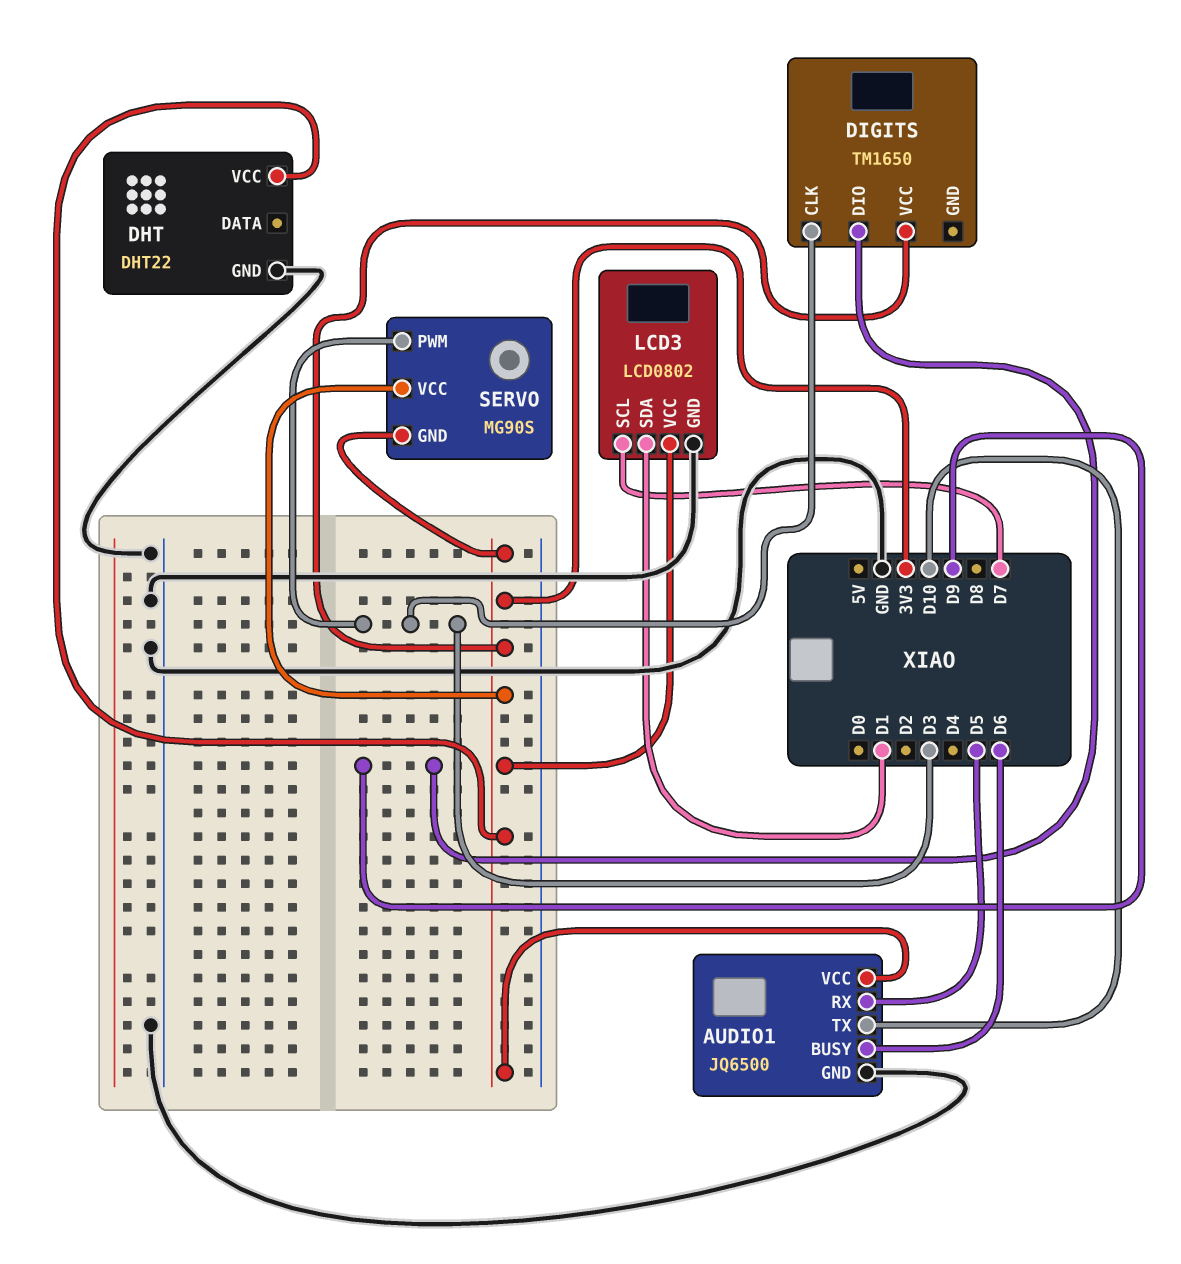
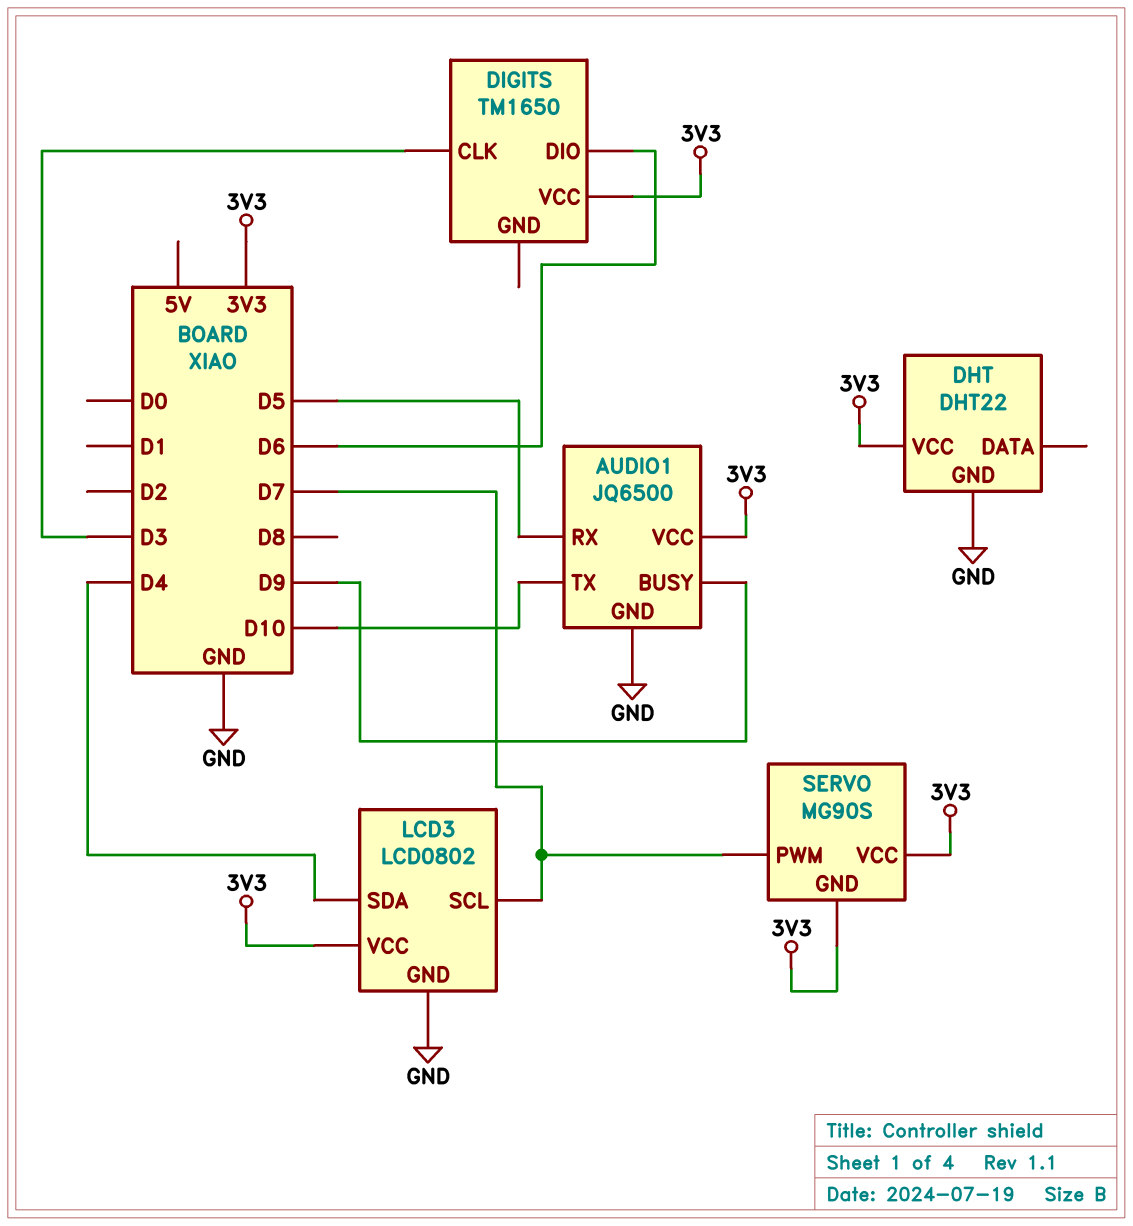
AUDIO1 pin BUSY: D6 -> D9
DIGITS pin DIO: D9 -> D6
LCD3 pin SDA: D1 -> D4
SERVO pin PWM: D3 -> D7

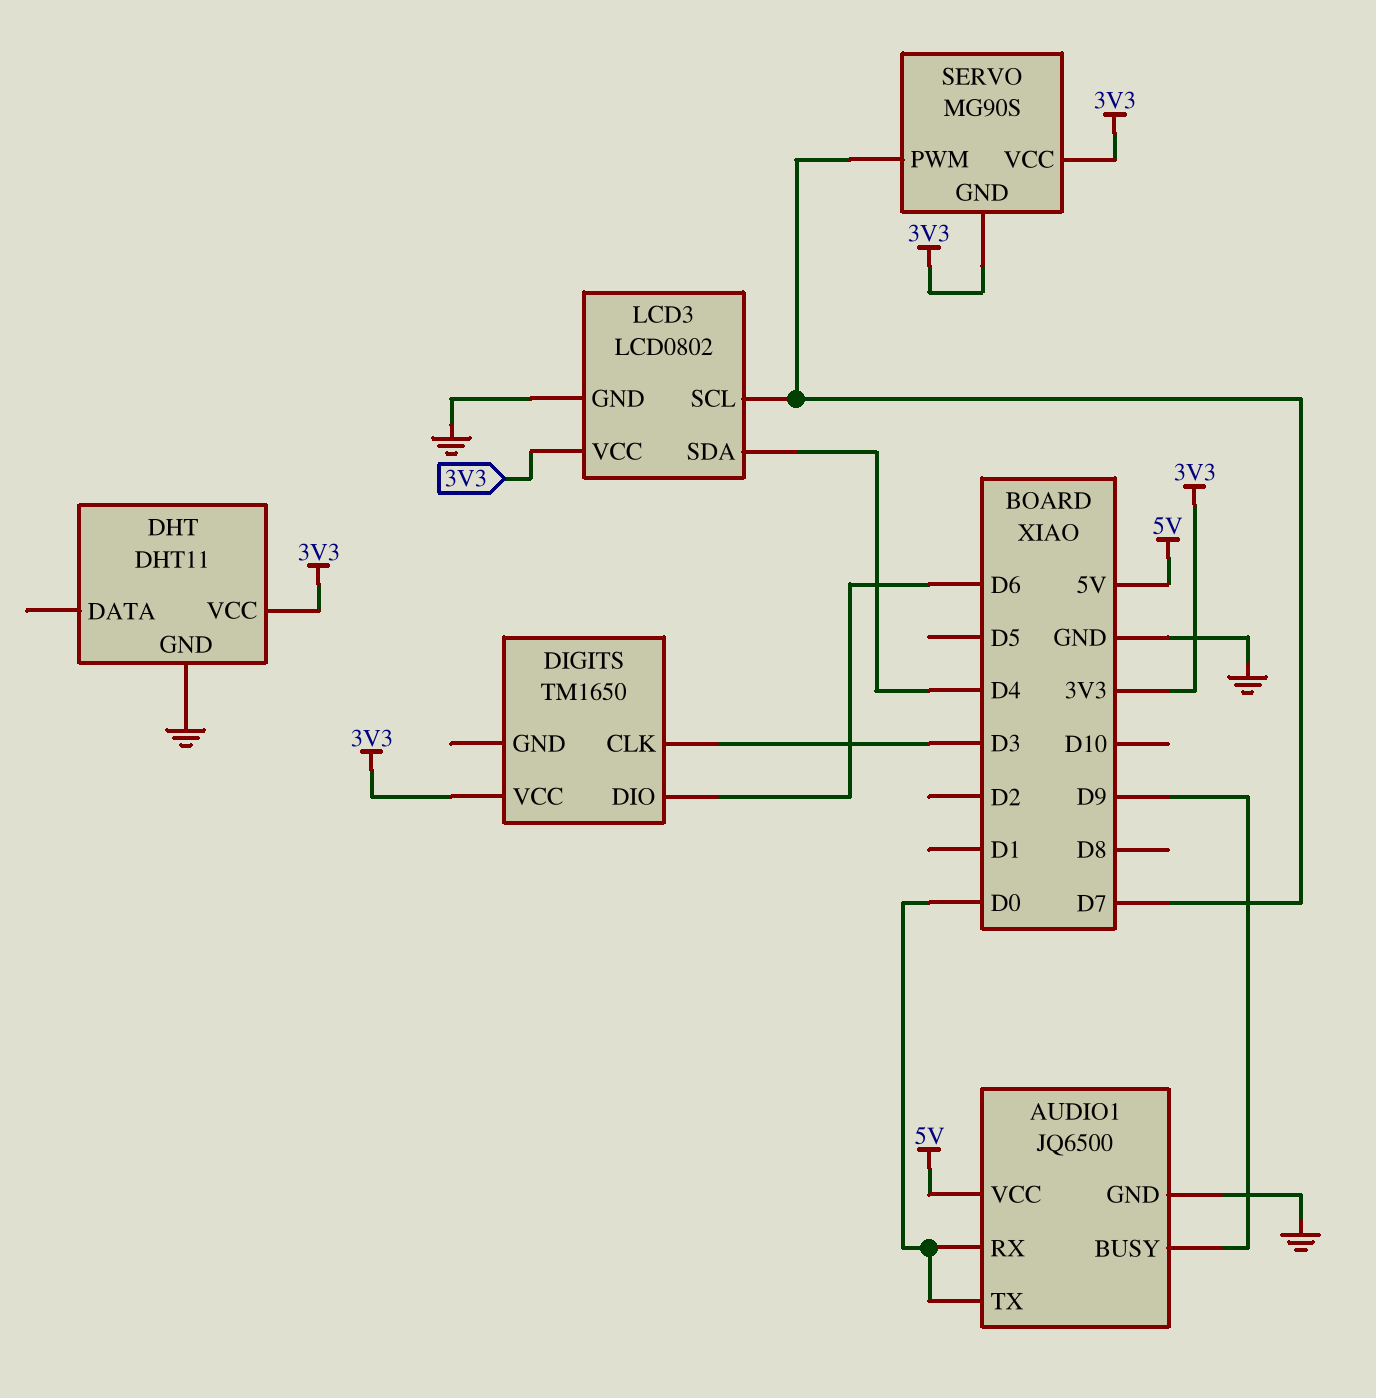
AUDIO1 pin RX: D5 -> D0
AUDIO1 pin TX: D10 -> D0
AUDIO1 pin VCC: 3V3 -> 5V
DHT: DHT22 -> DHT11

